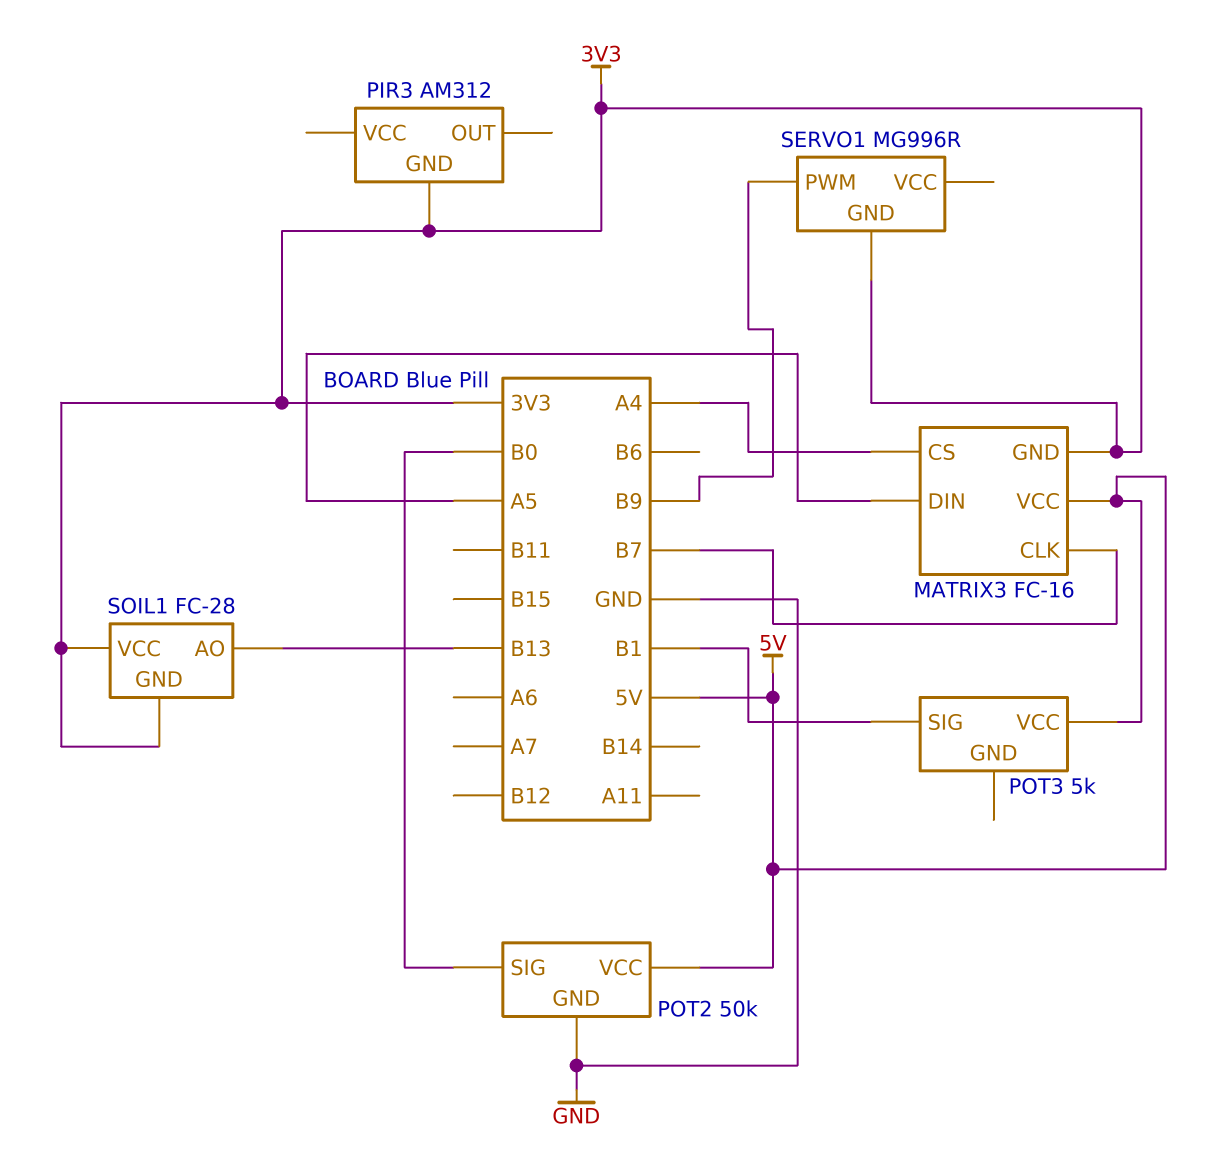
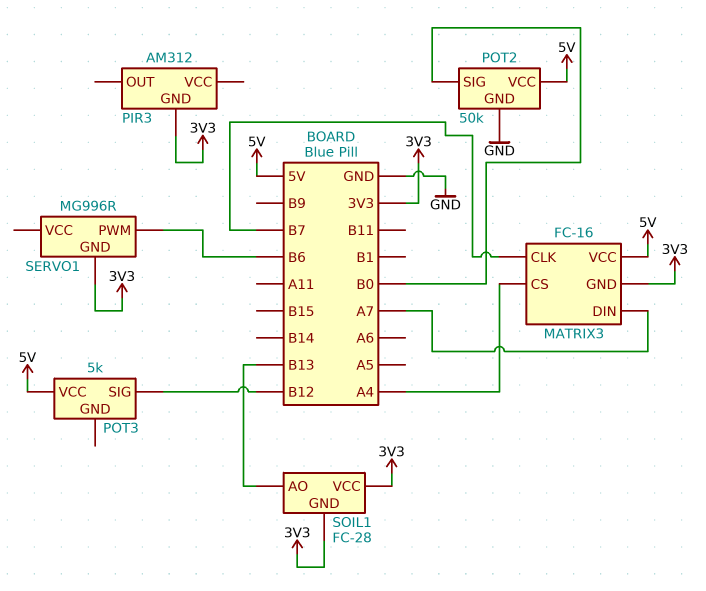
MATRIX3 pin DIN: A5 -> A7
POT3 pin SIG: B1 -> B12
SERVO1 pin PWM: B9 -> B6

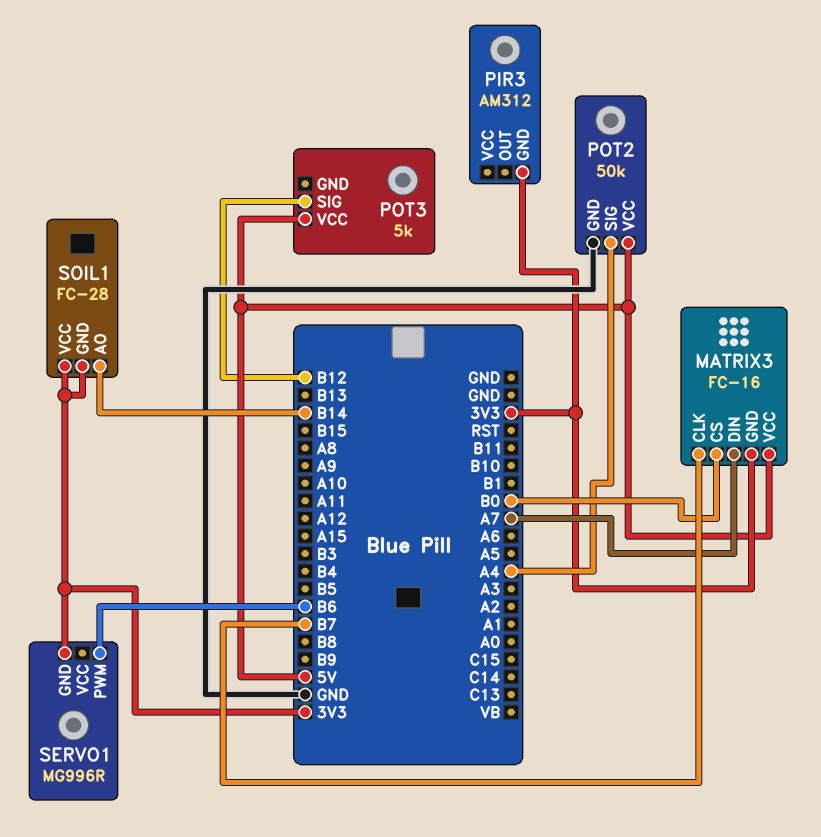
MATRIX3 pin CS: A4 -> B0
POT2 pin SIG: B0 -> A4
SOIL1 pin AO: B13 -> B14

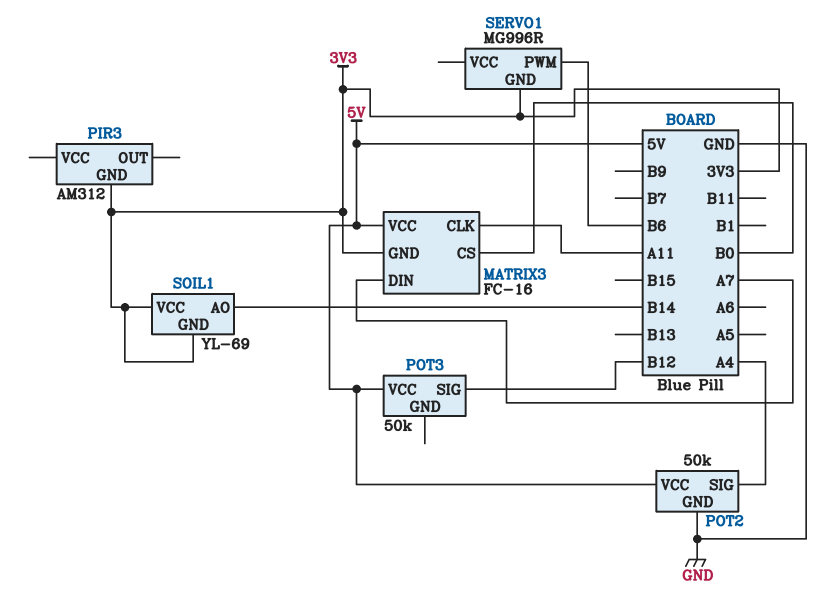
MATRIX3 pin CLK: B7 -> A11
POT3: 5k -> 50k
SOIL1: FC-28 -> YL-69

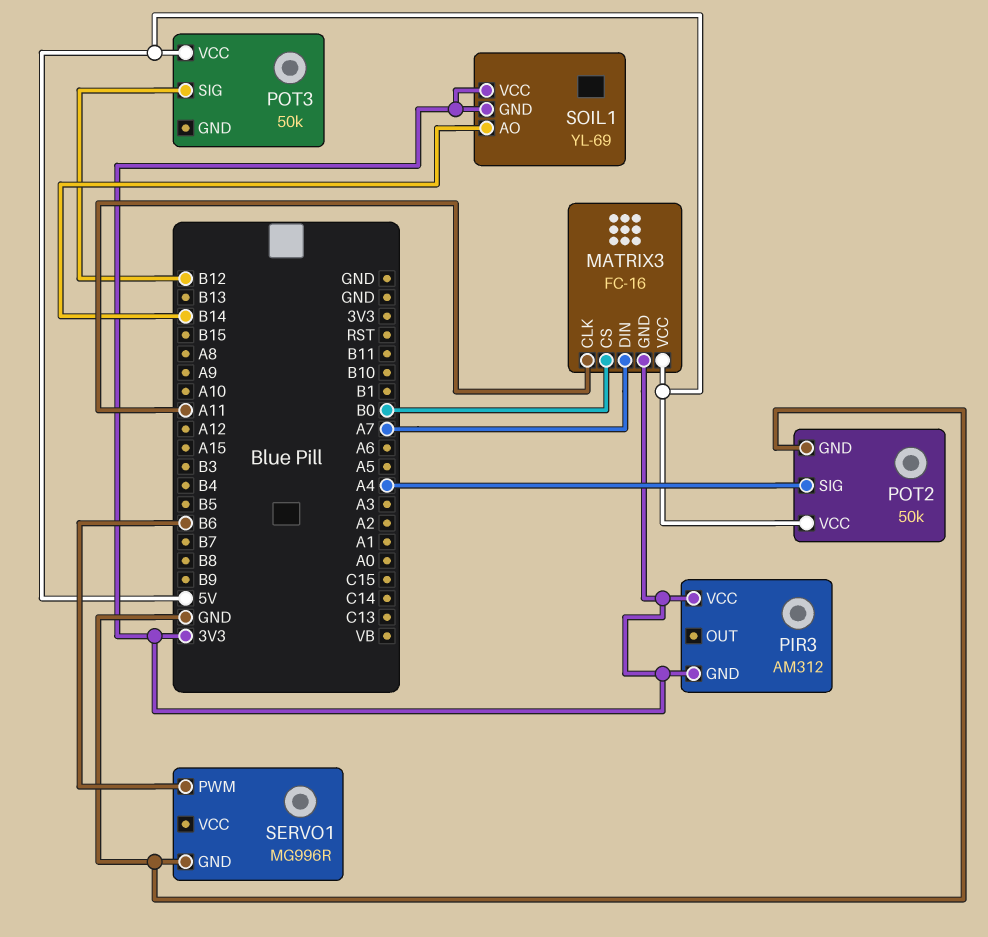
PIR3 pin VCC: none -> 3V3
SERVO1 pin GND: 3V3 -> GND

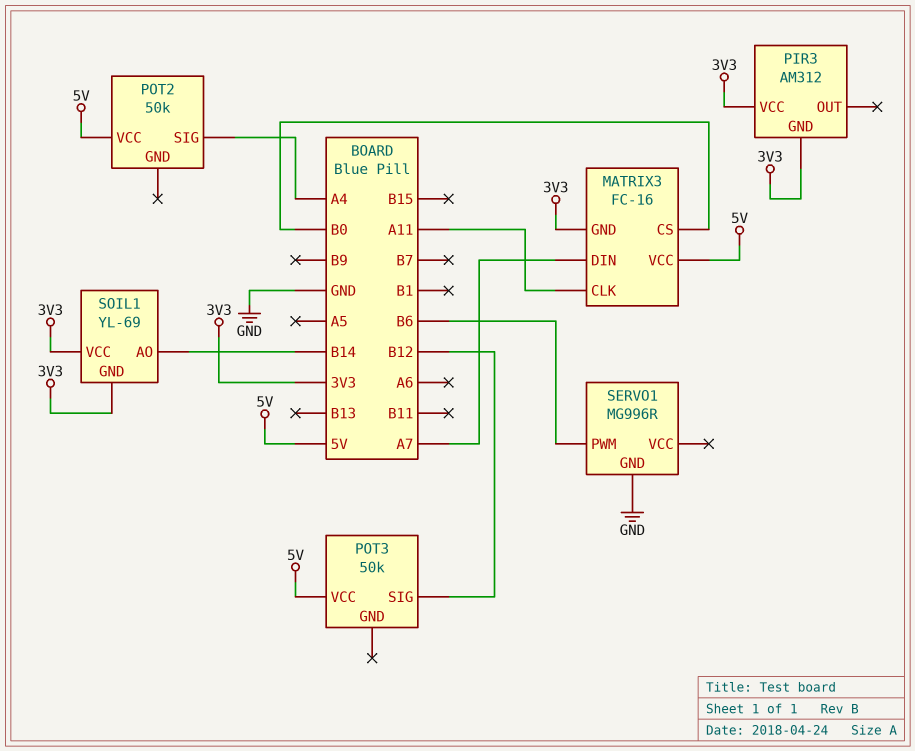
POT2 pin GND: GND -> none

